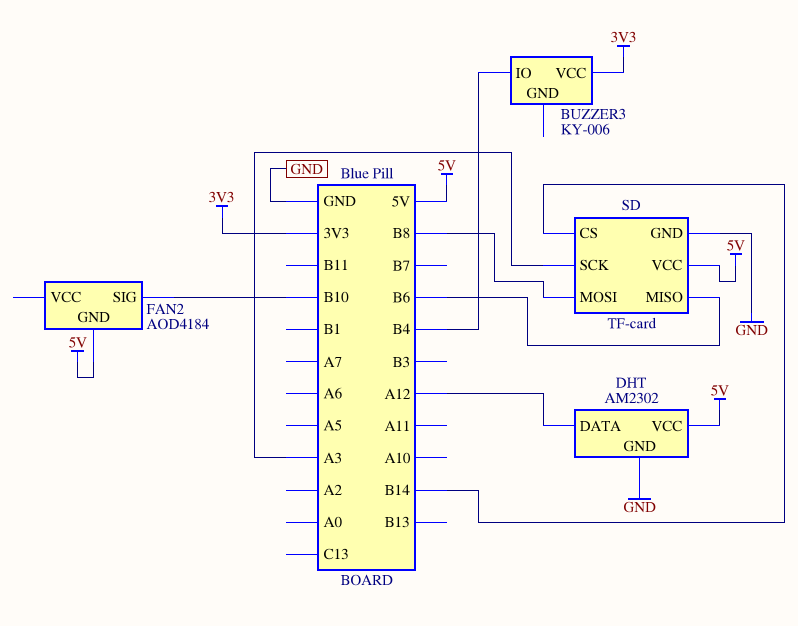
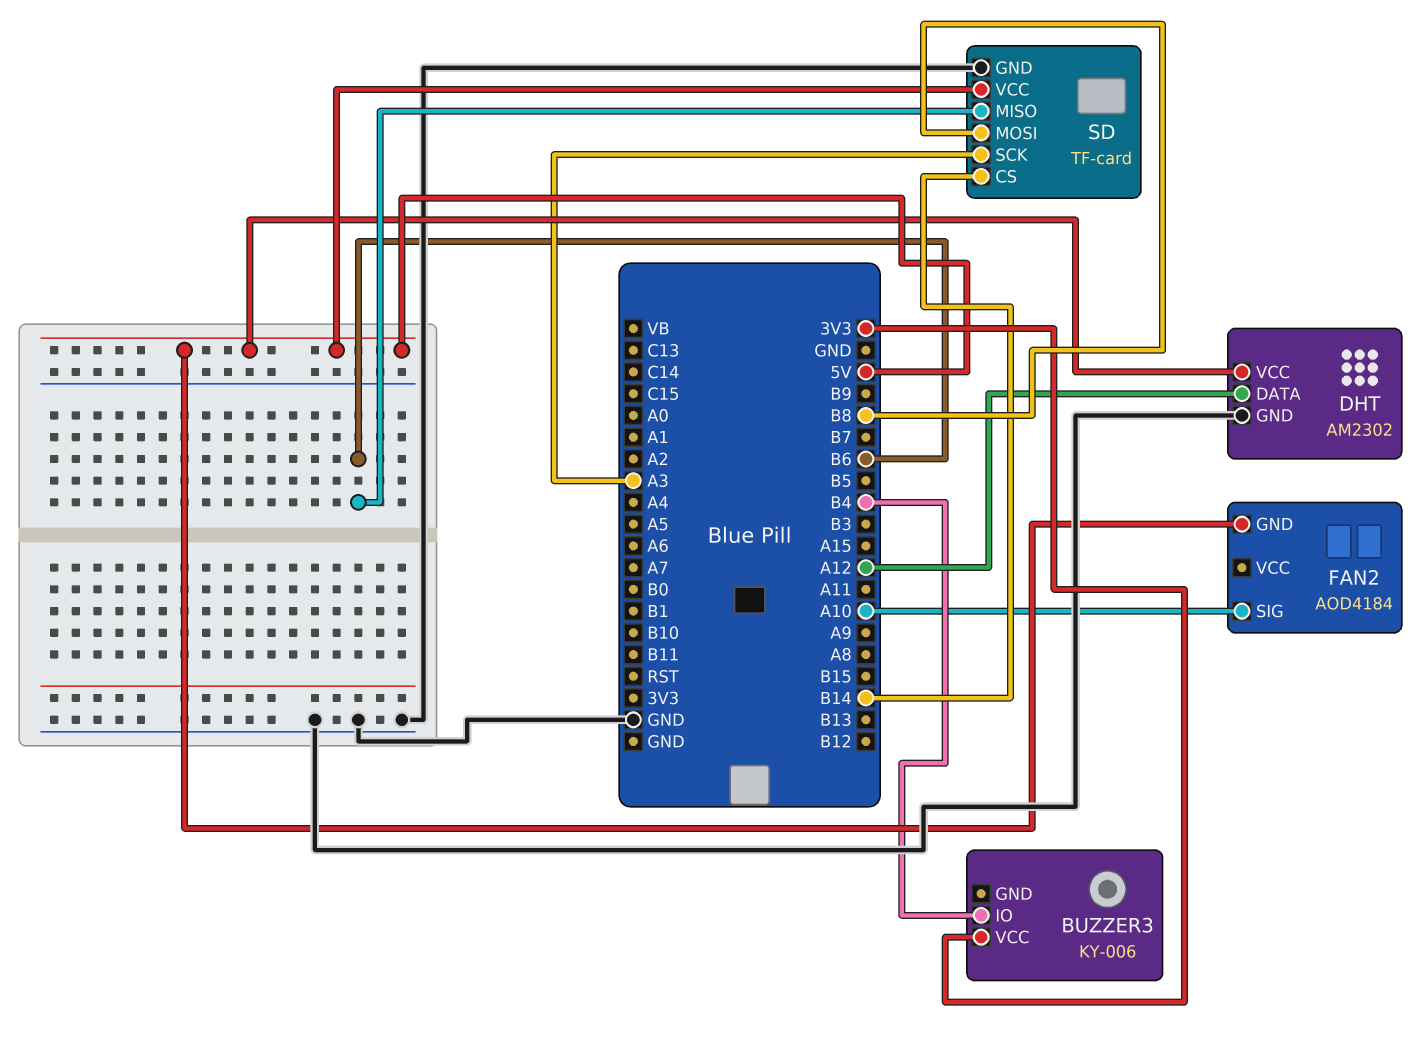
FAN2 pin SIG: B10 -> A10

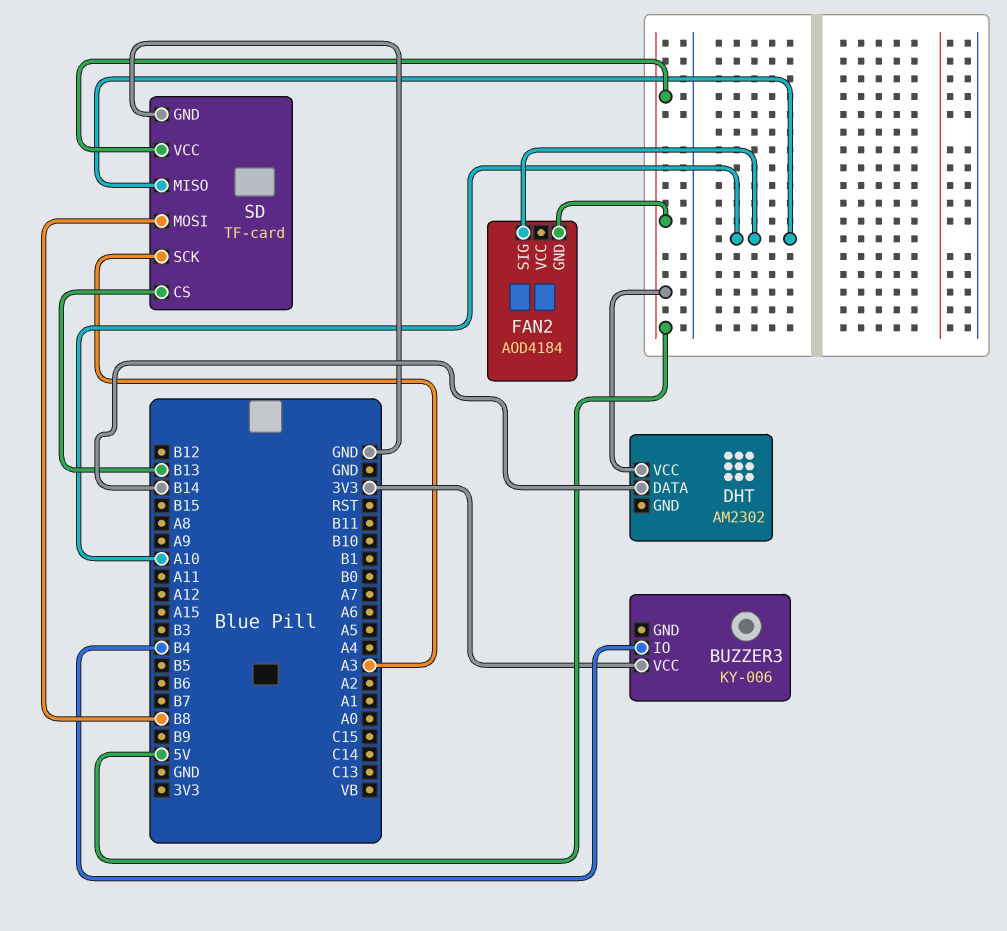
DHT pin DATA: A12 -> B14
DHT pin GND: GND -> none
SD pin CS: B14 -> B13
SD pin MISO: B6 -> A10

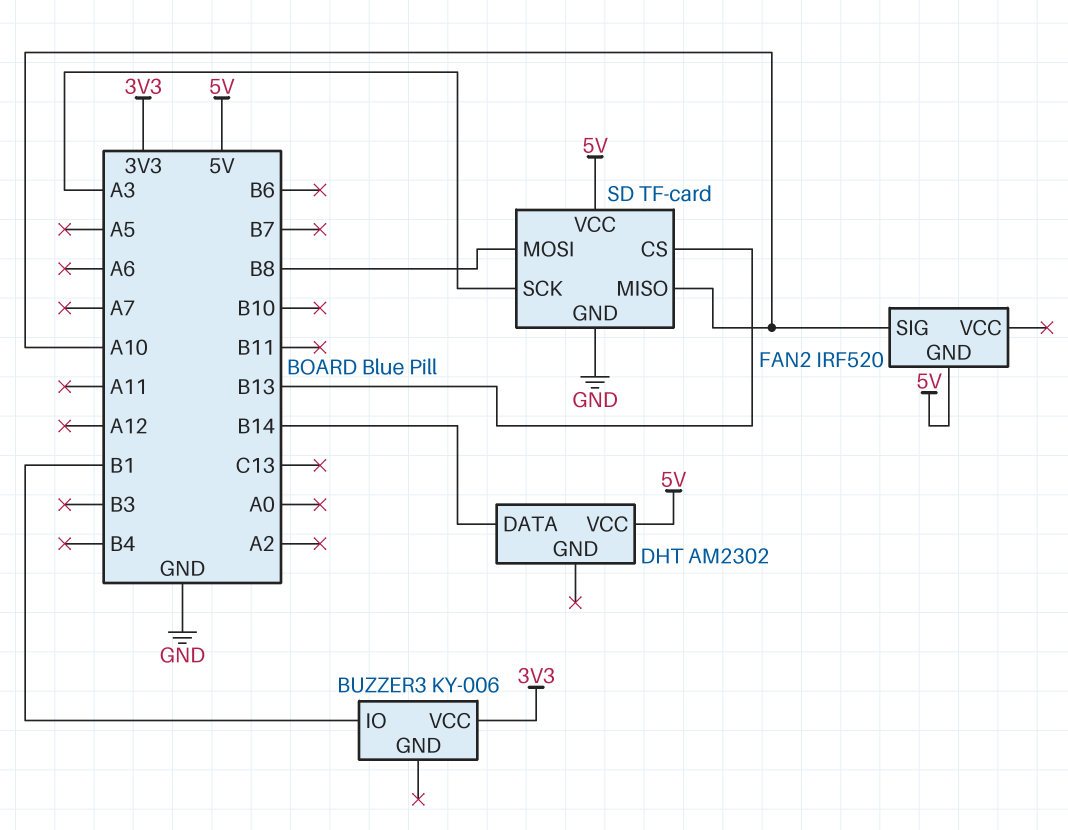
BUZZER3 pin IO: B4 -> B1
FAN2: AOD4184 -> IRF520

